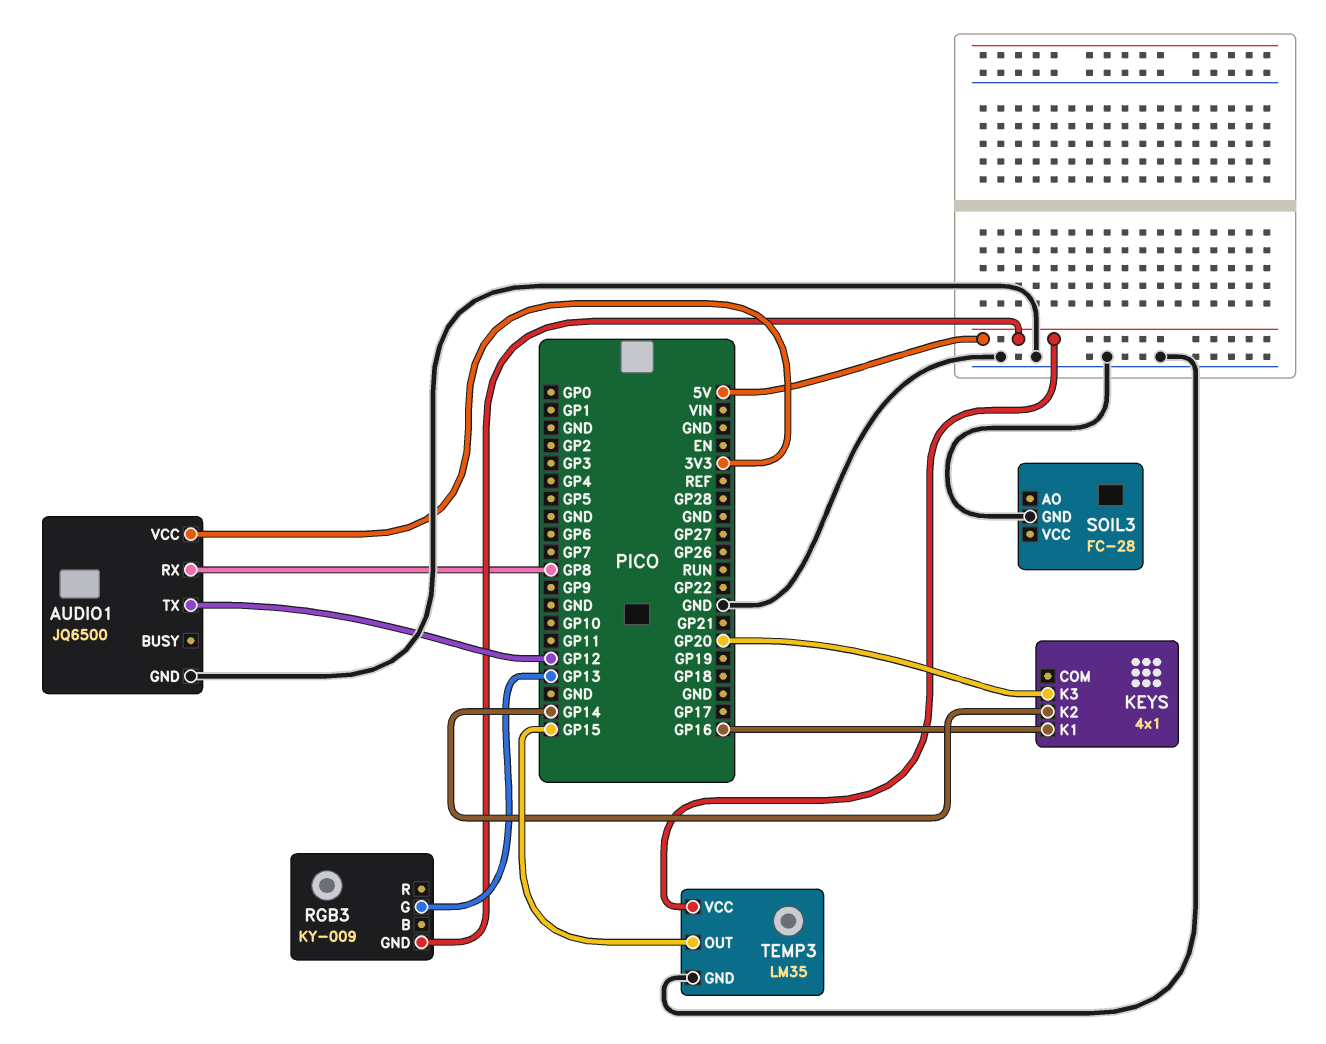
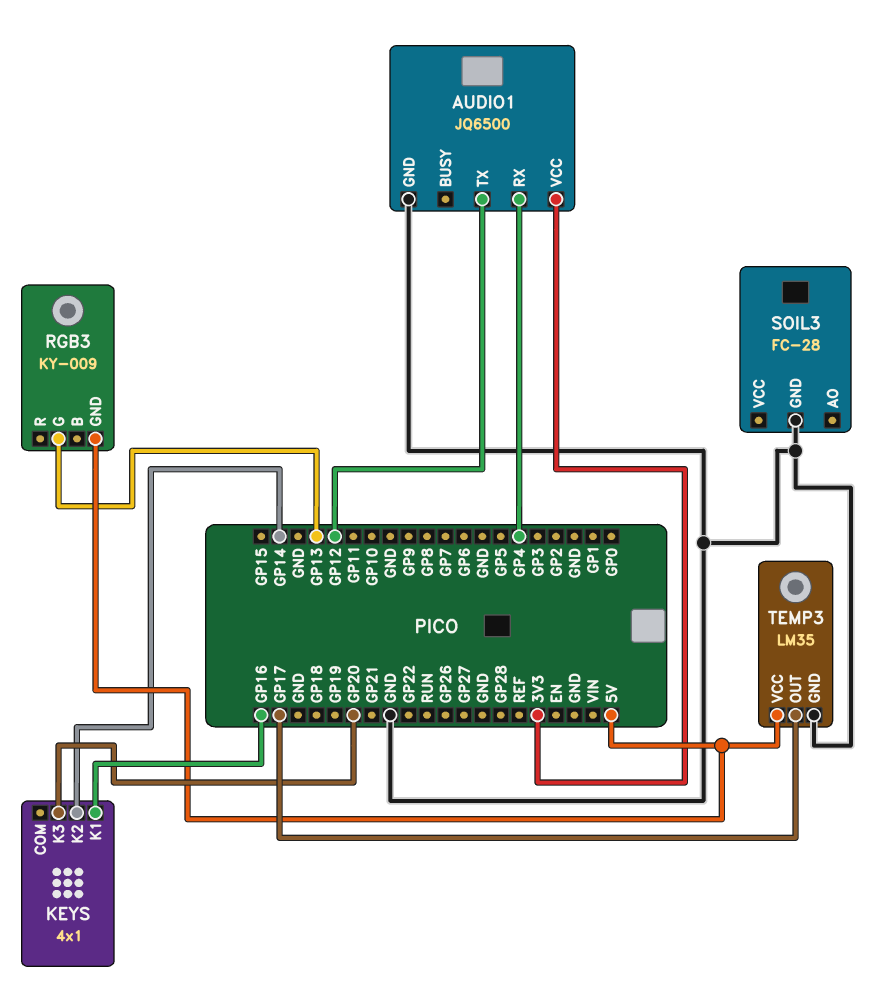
AUDIO1 pin RX: GP8 -> GP4
TEMP3 pin OUT: GP15 -> GP17

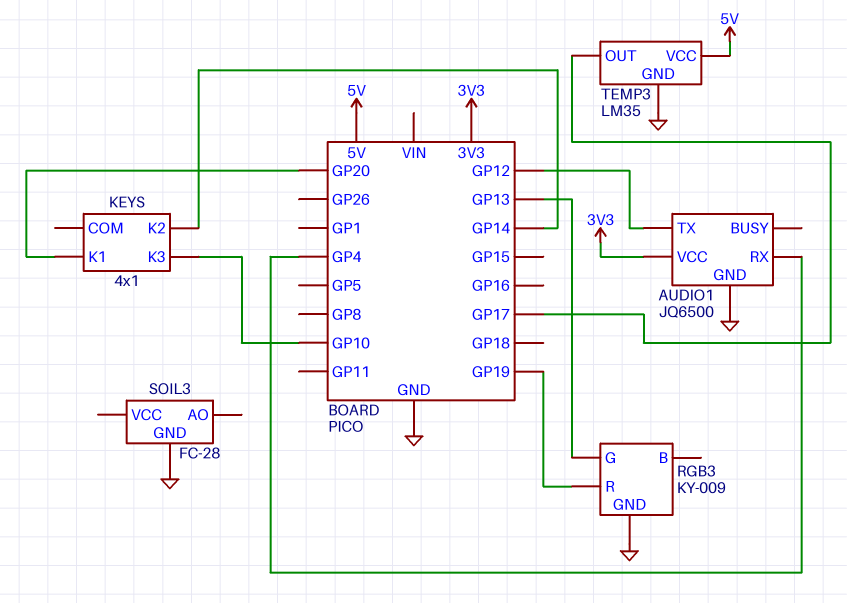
KEYS pin K1: GP16 -> GP20
KEYS pin K3: GP20 -> GP10
RGB3 pin GND: 5V -> GND
RGB3 pin R: none -> GP19

